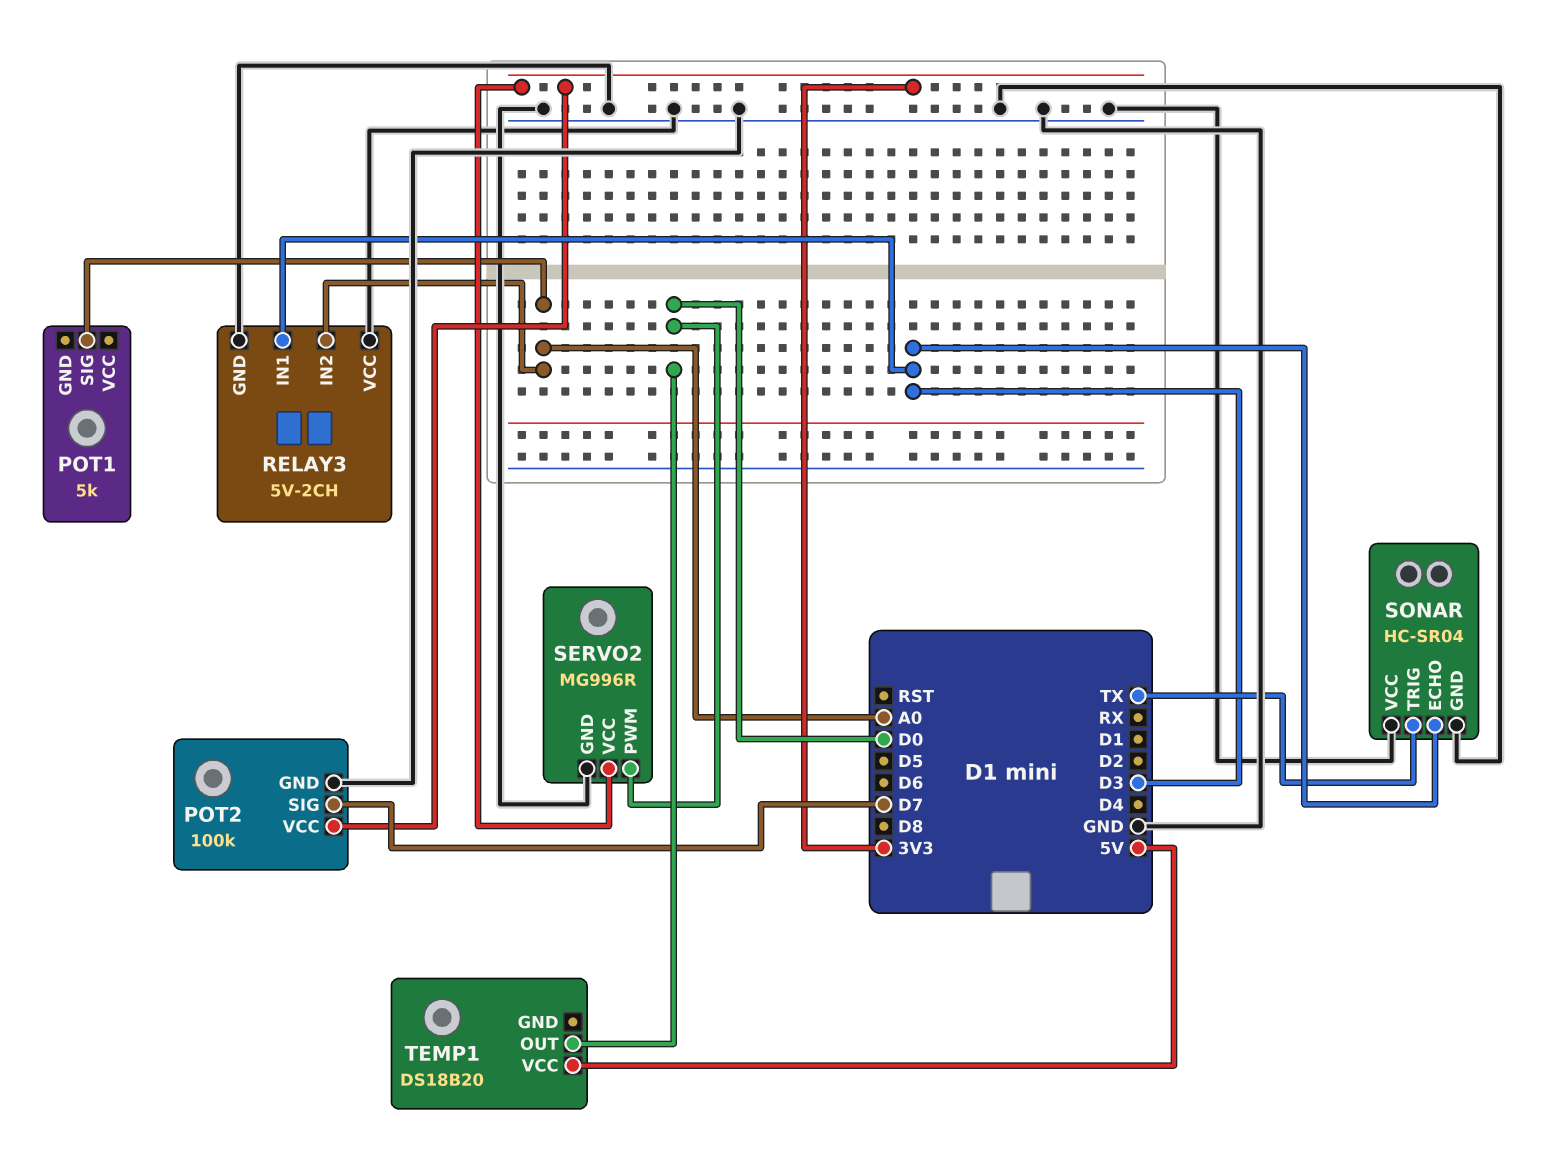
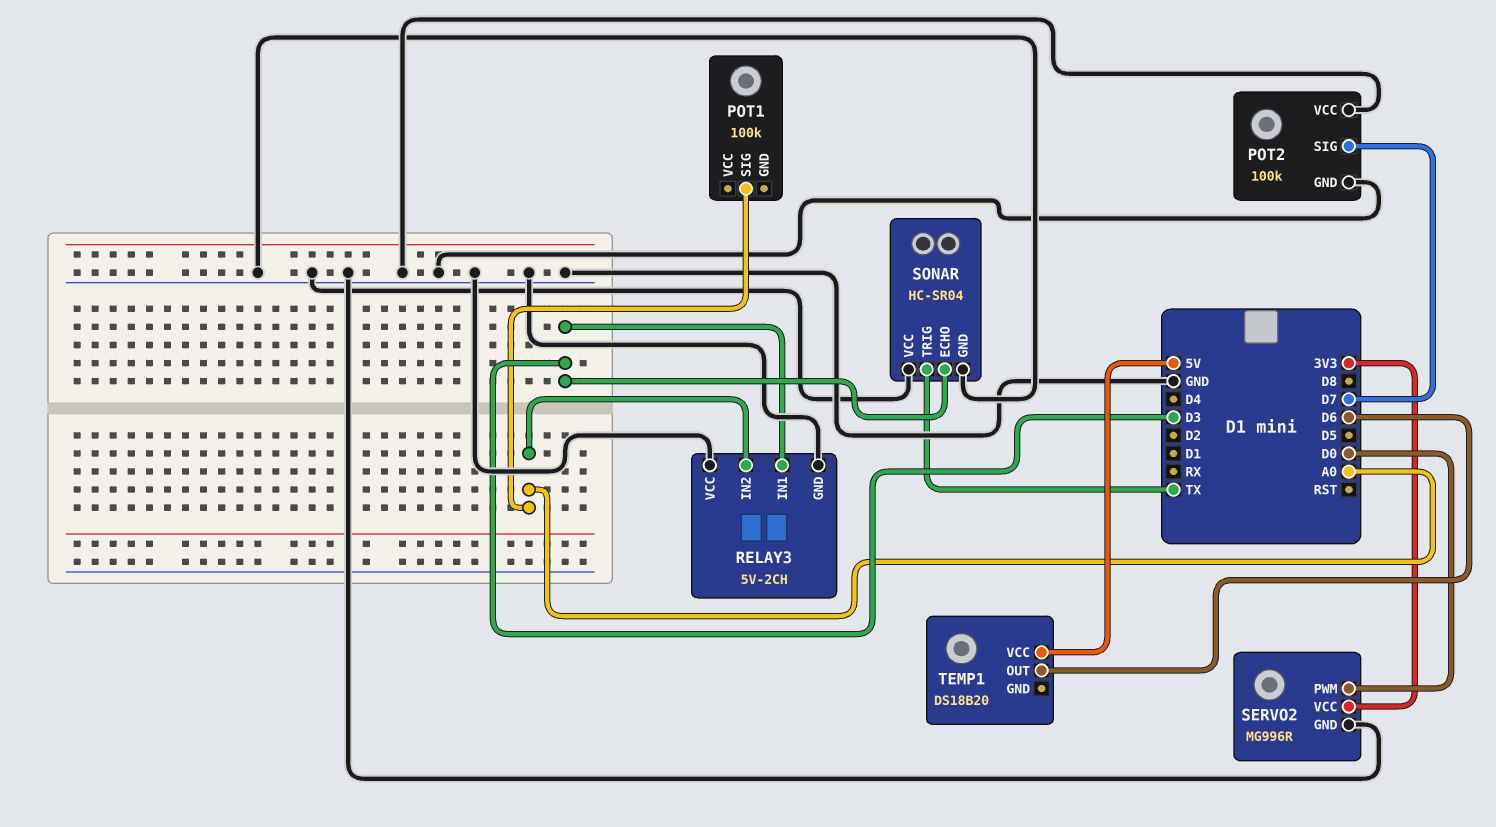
POT1: 5k -> 100k
POT2 pin VCC: 3V3 -> GND
TEMP1 pin OUT: D0 -> D6

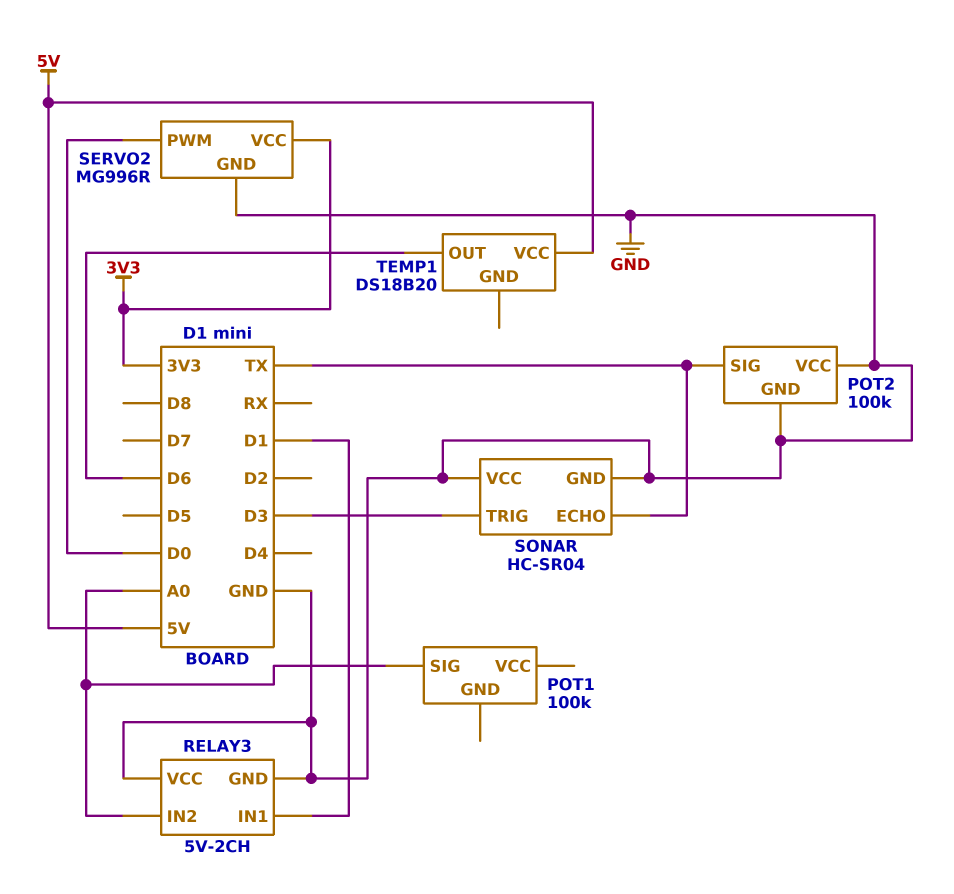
POT2 pin SIG: D7 -> TX
RELAY3 pin IN1: D3 -> D1
SONAR pin ECHO: D3 -> TX
SONAR pin TRIG: TX -> D3

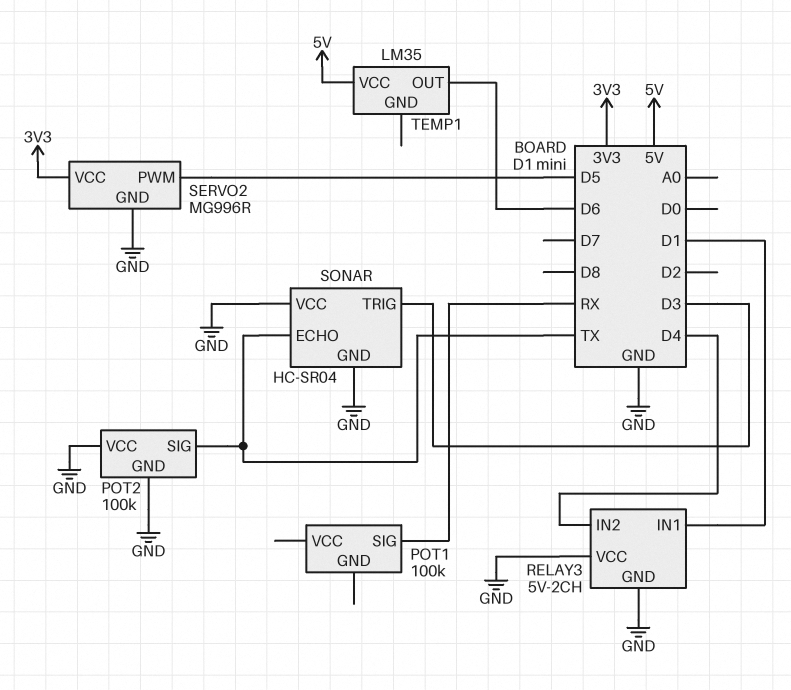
POT1 pin SIG: A0 -> RX
RELAY3 pin IN2: A0 -> D4
SERVO2 pin PWM: D0 -> D5
TEMP1: DS18B20 -> LM35

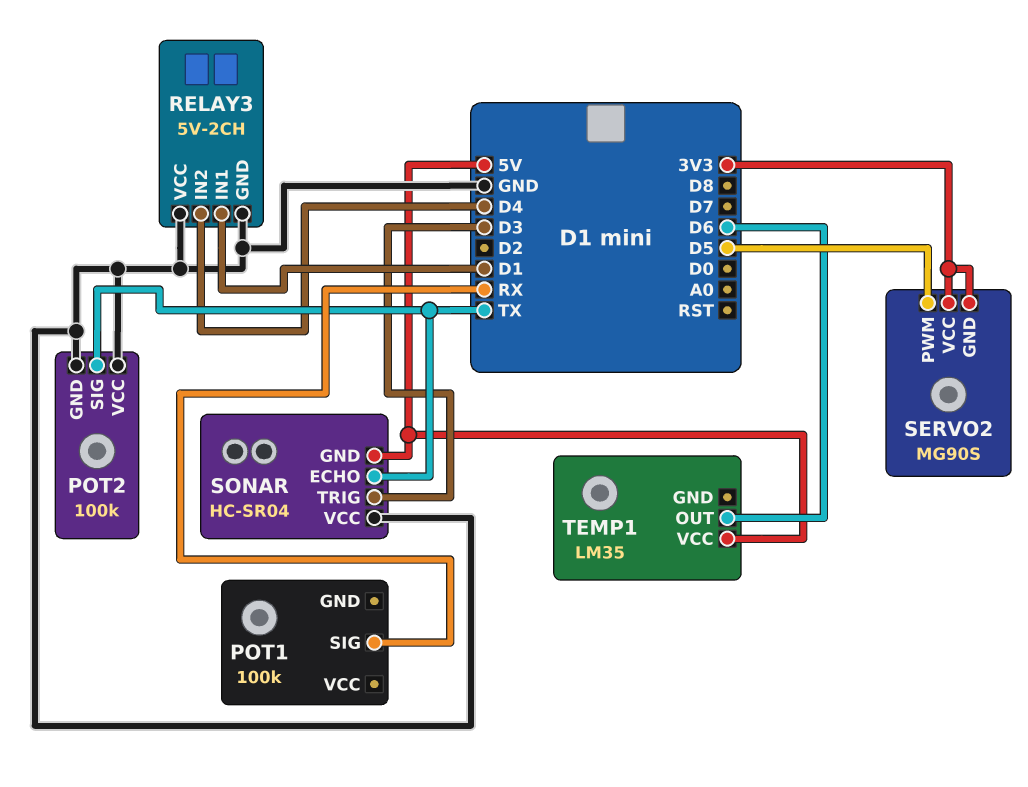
SERVO2: MG996R -> MG90S
SERVO2 pin GND: GND -> 3V3
SONAR pin GND: GND -> 5V

